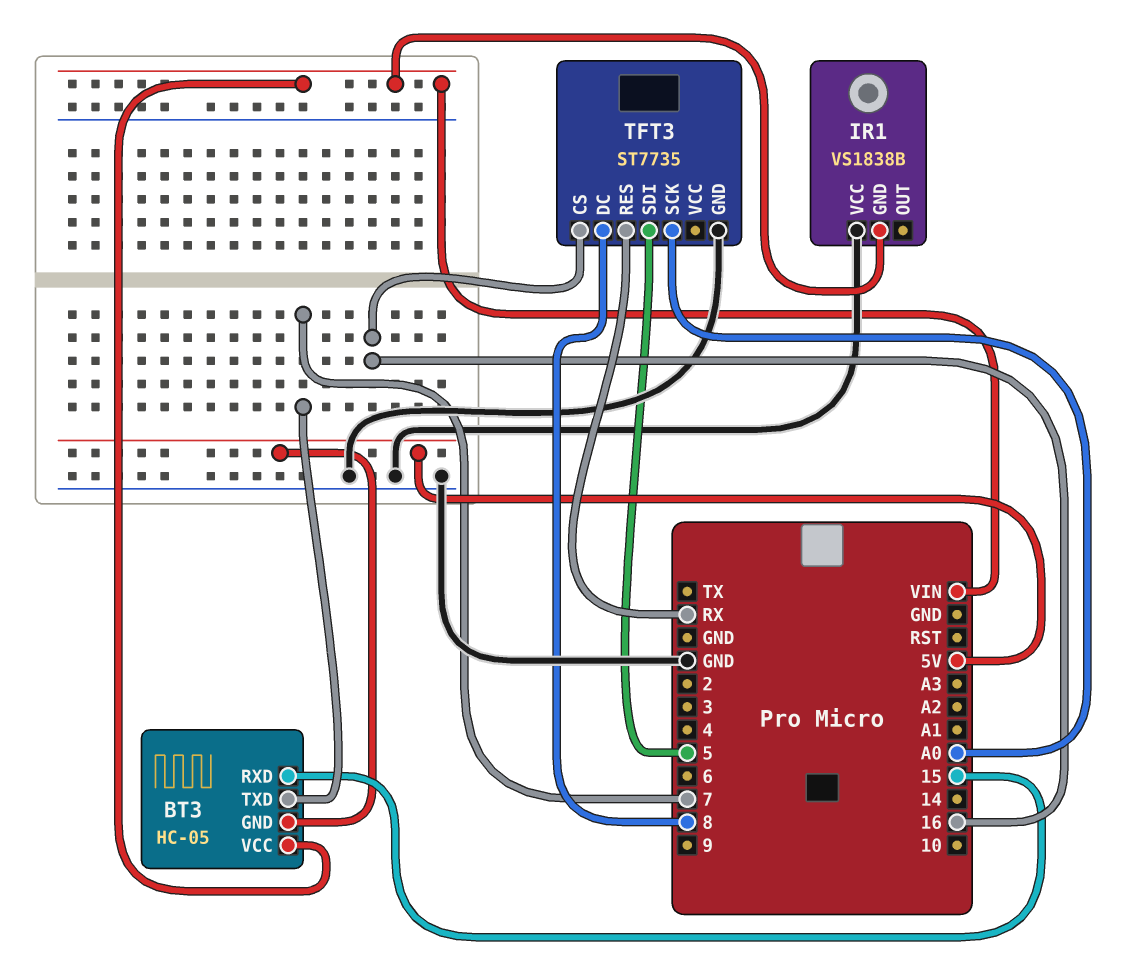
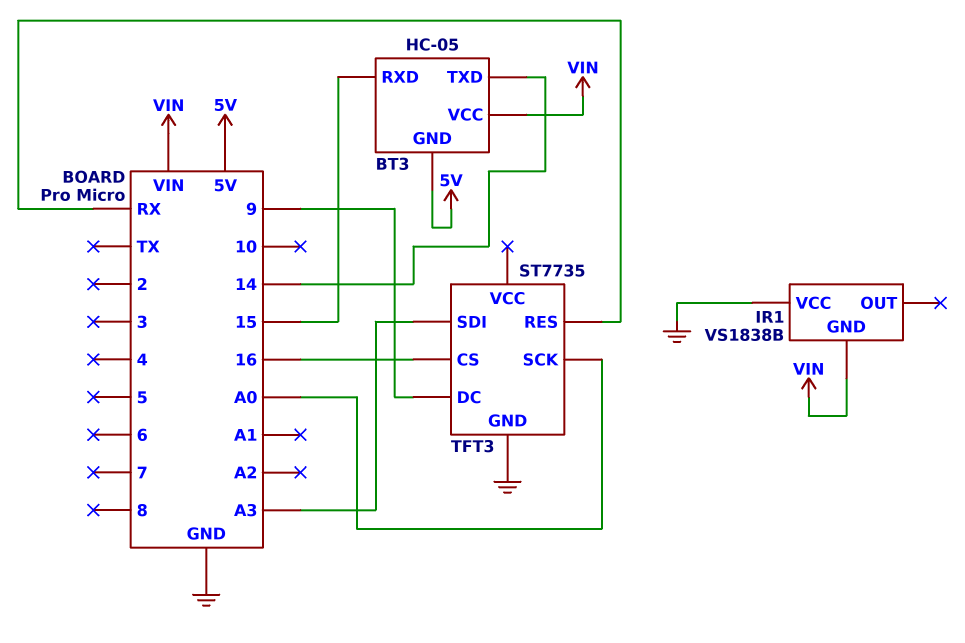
BT3 pin TXD: 7 -> 14
TFT3 pin DC: 8 -> 9
TFT3 pin SDI: 5 -> A3

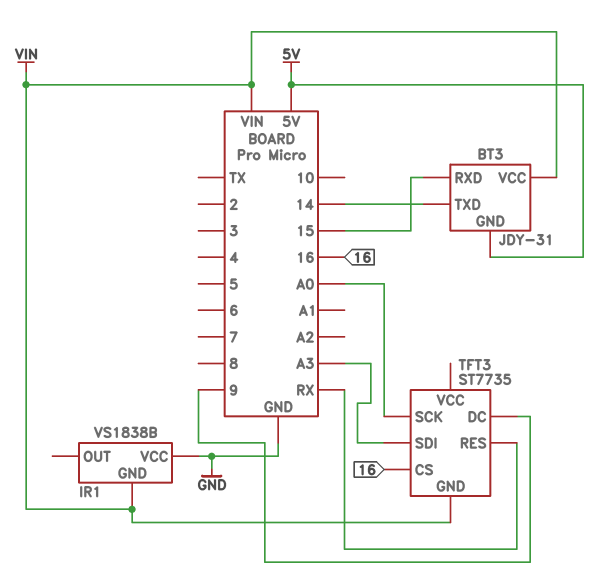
BT3: HC-05 -> JDY-31
TFT3 pin GND: GND -> VIN

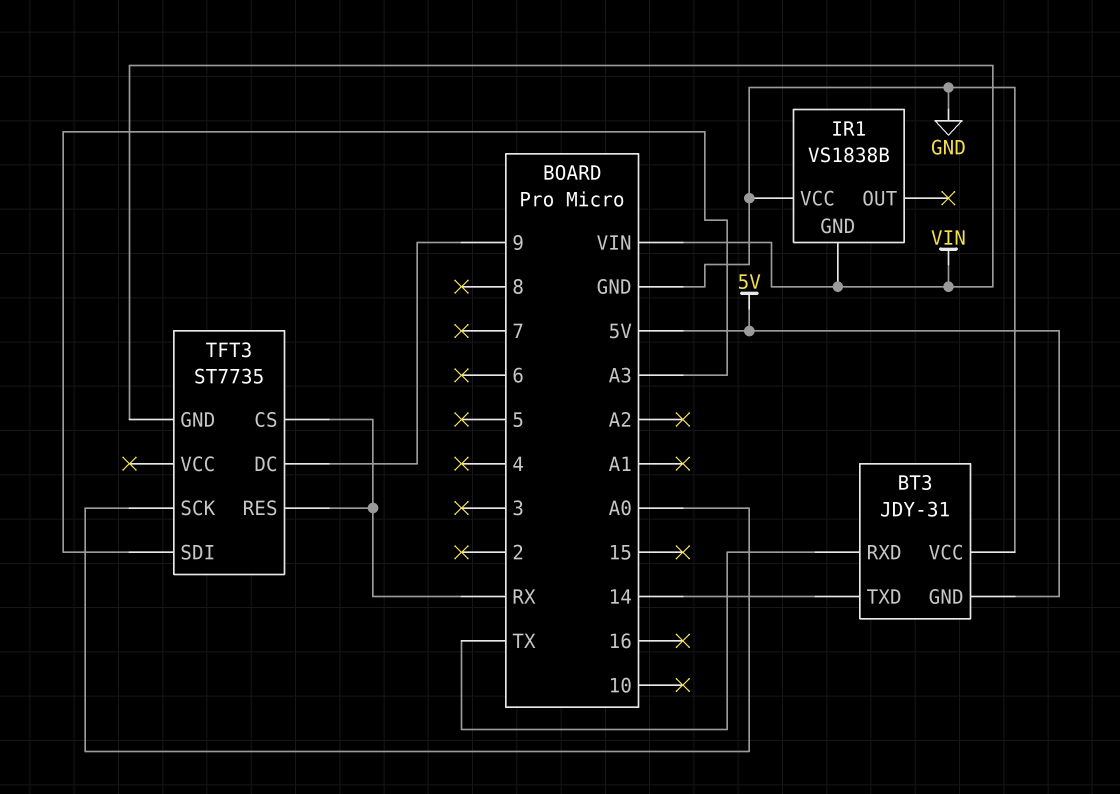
BT3 pin RXD: 15 -> TX
BT3 pin VCC: VIN -> GND
TFT3 pin CS: 16 -> RX

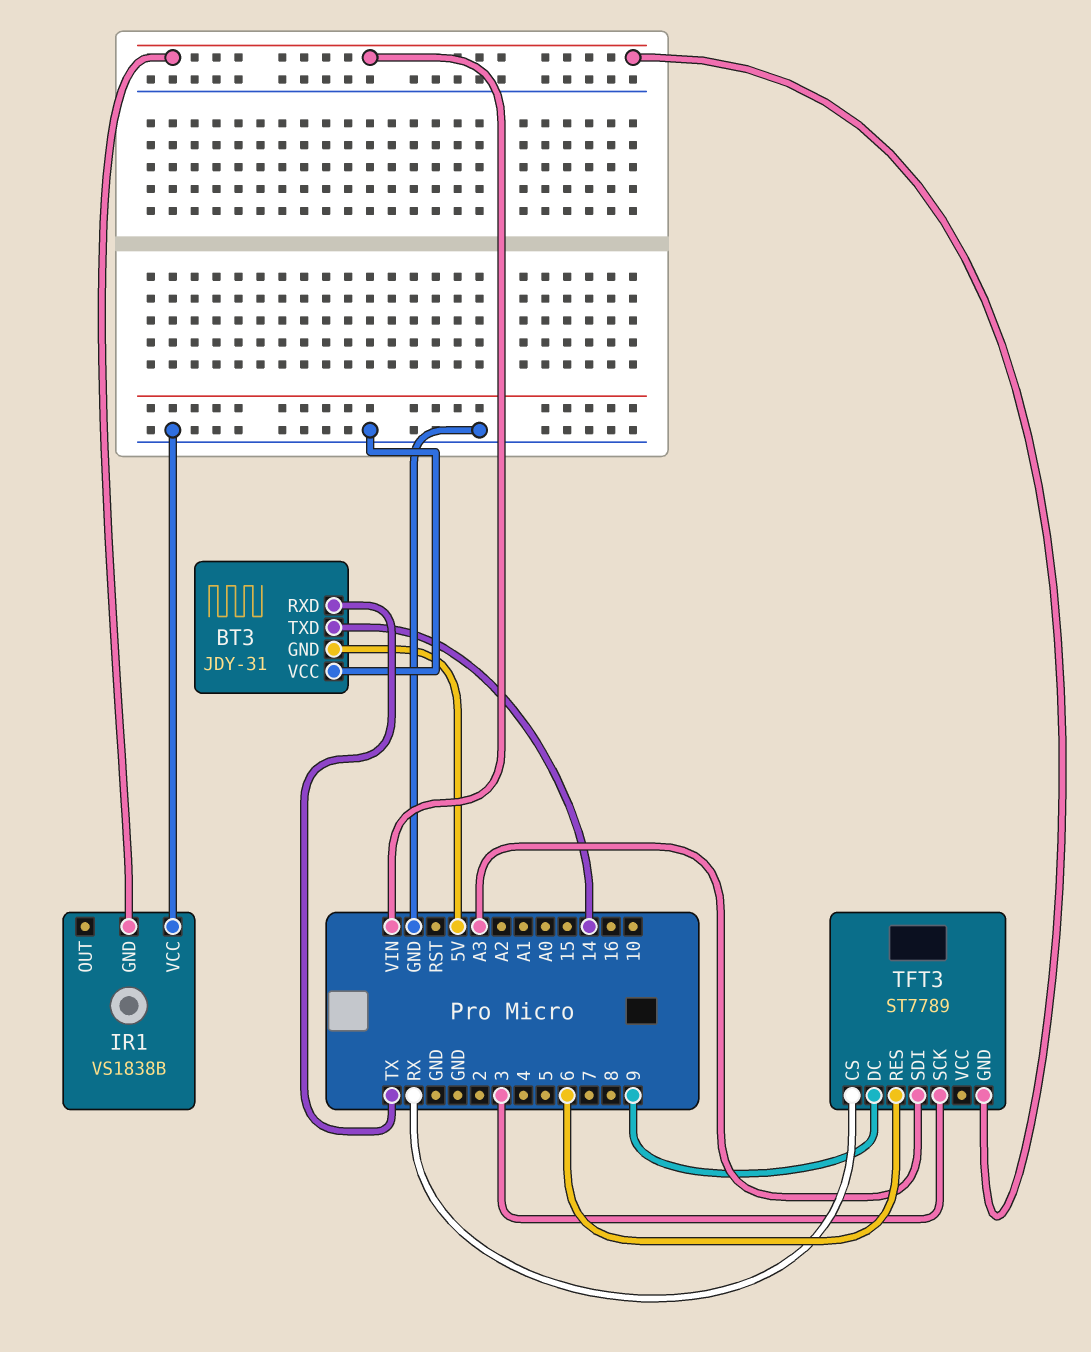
TFT3: ST7735 -> ST7789
TFT3 pin RES: RX -> 6
TFT3 pin SCK: A0 -> 3

